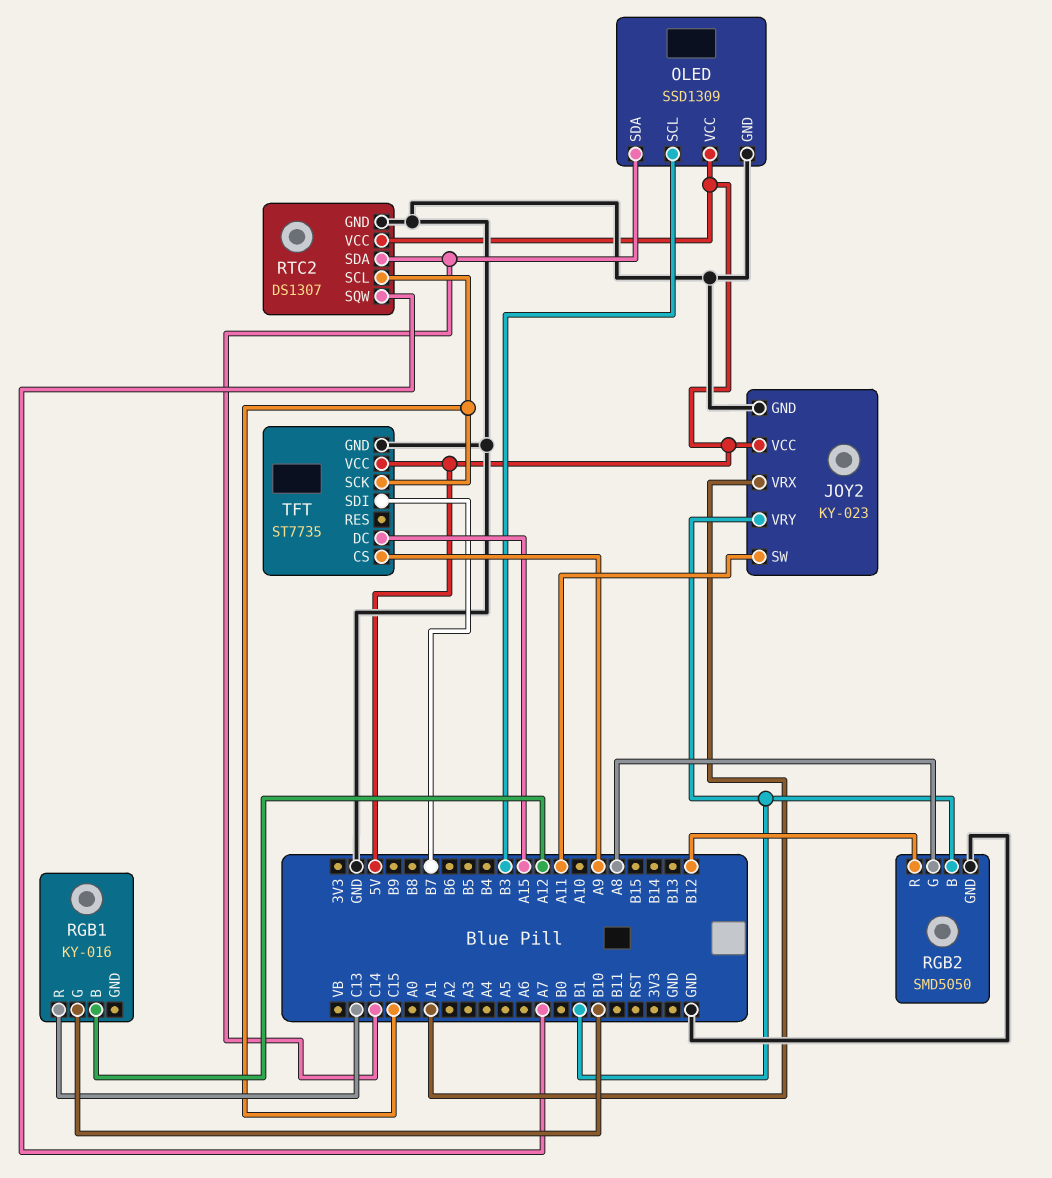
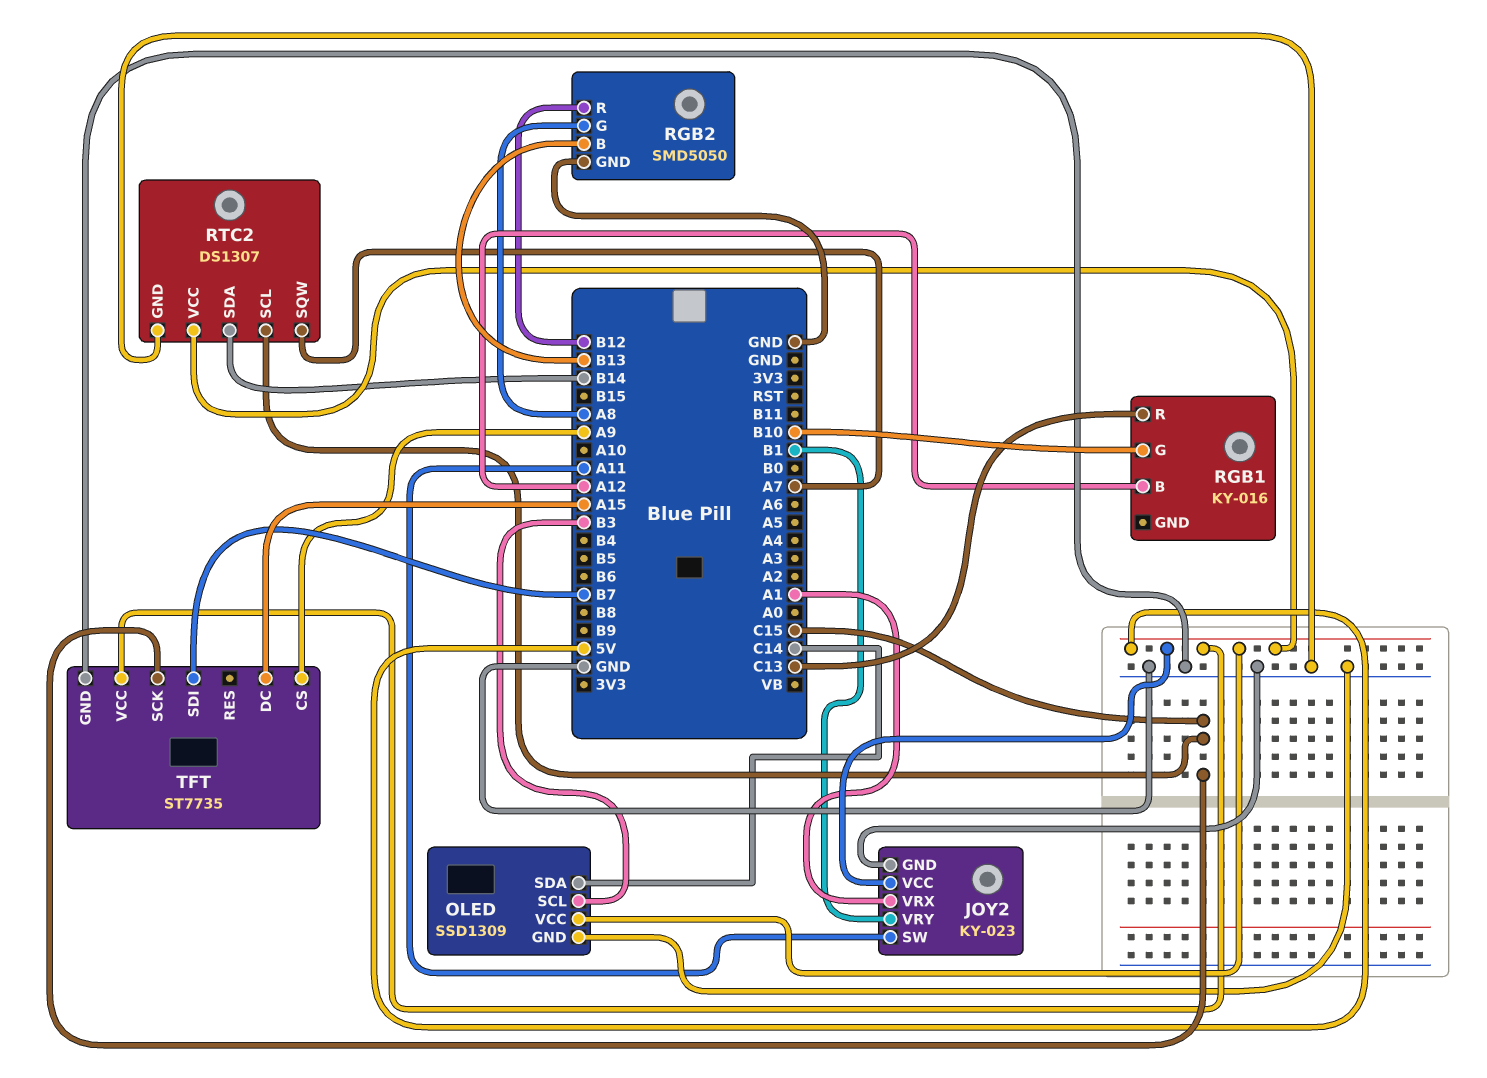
RGB2 pin B: B1 -> B13
RTC2 pin SDA: C14 -> B14

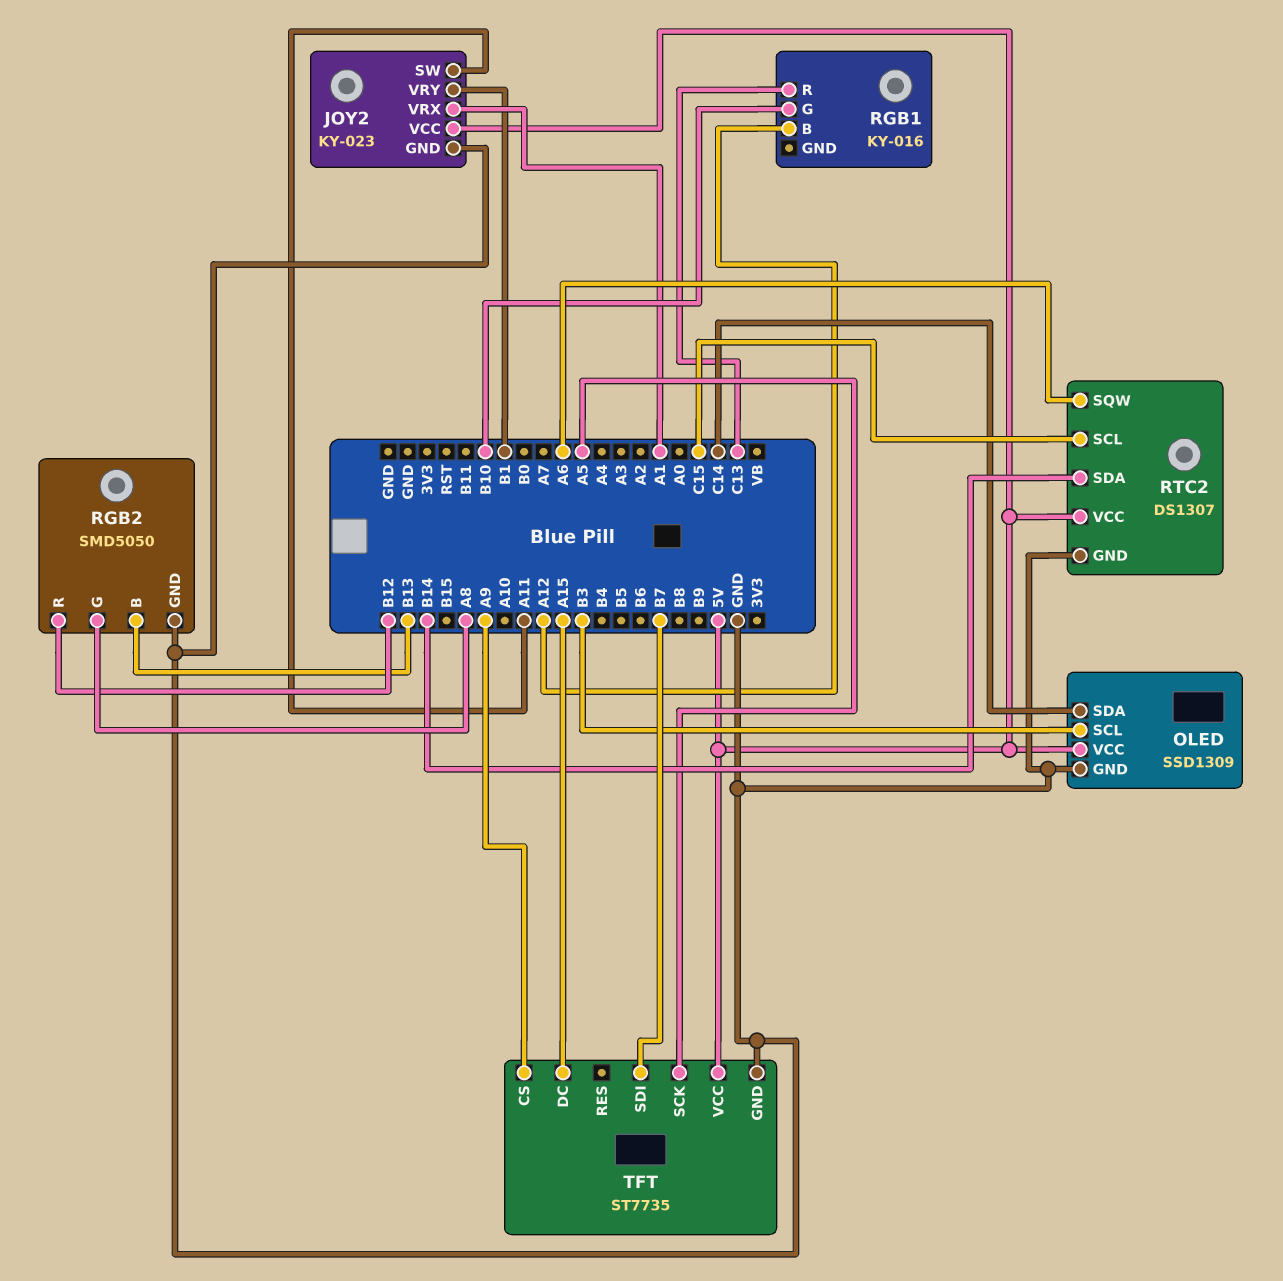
RTC2 pin SQW: A7 -> A6
TFT pin SCK: C15 -> A5

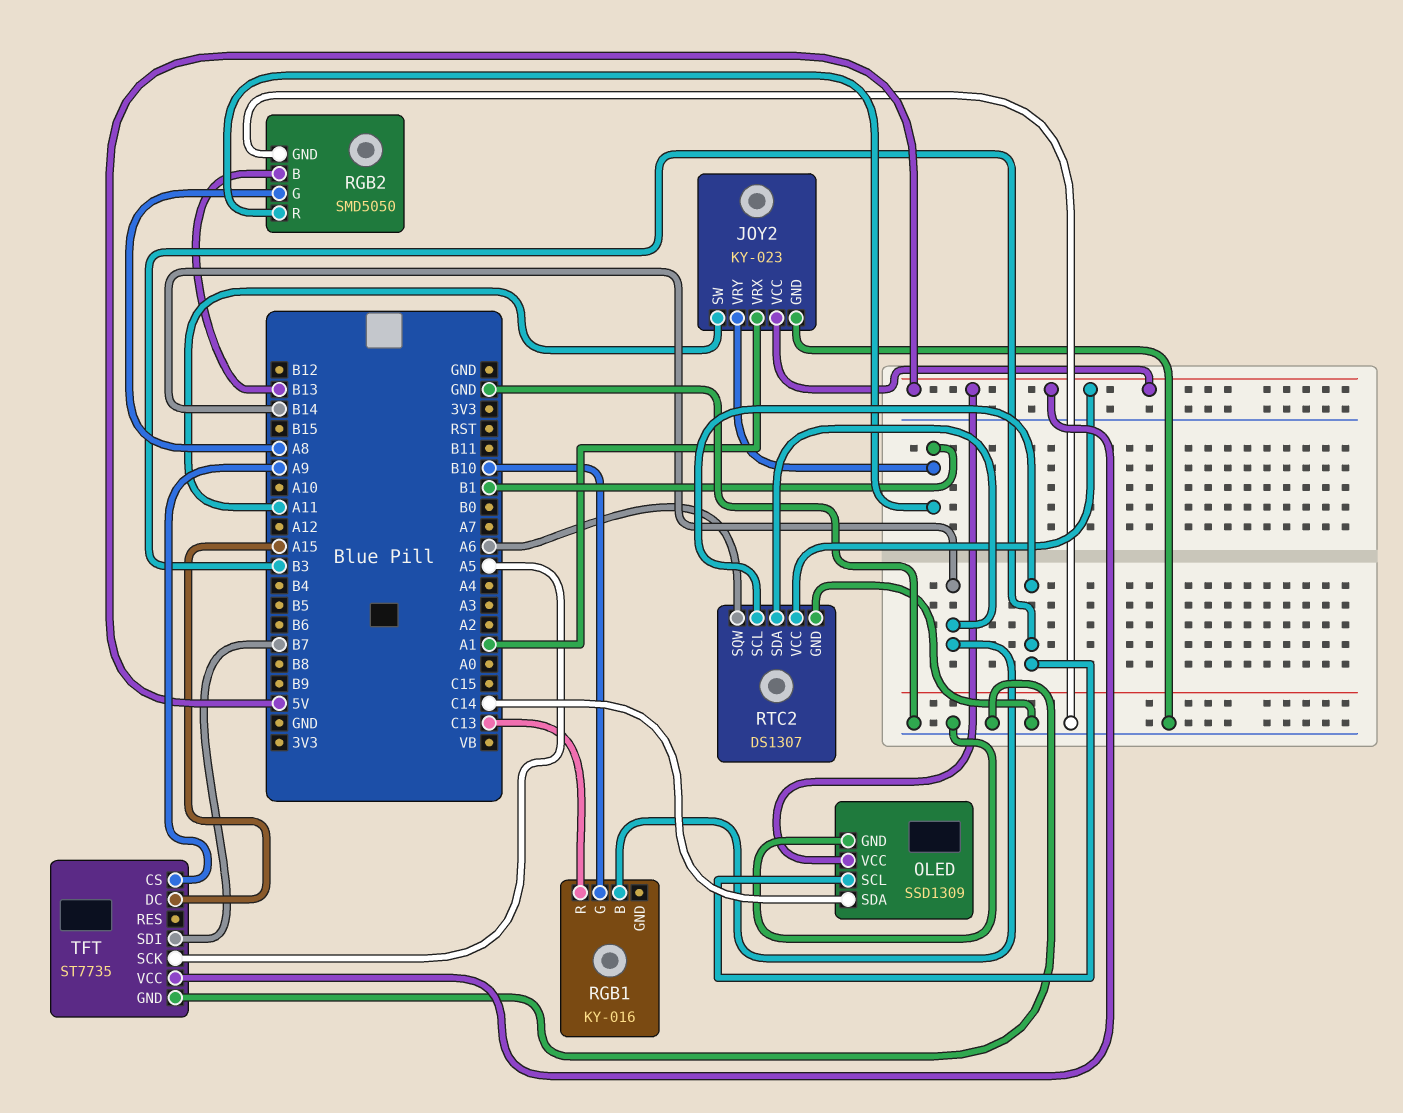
RGB1 pin B: A12 -> B14
RGB2 pin R: B12 -> B1
RTC2 pin SCL: C15 -> B3

